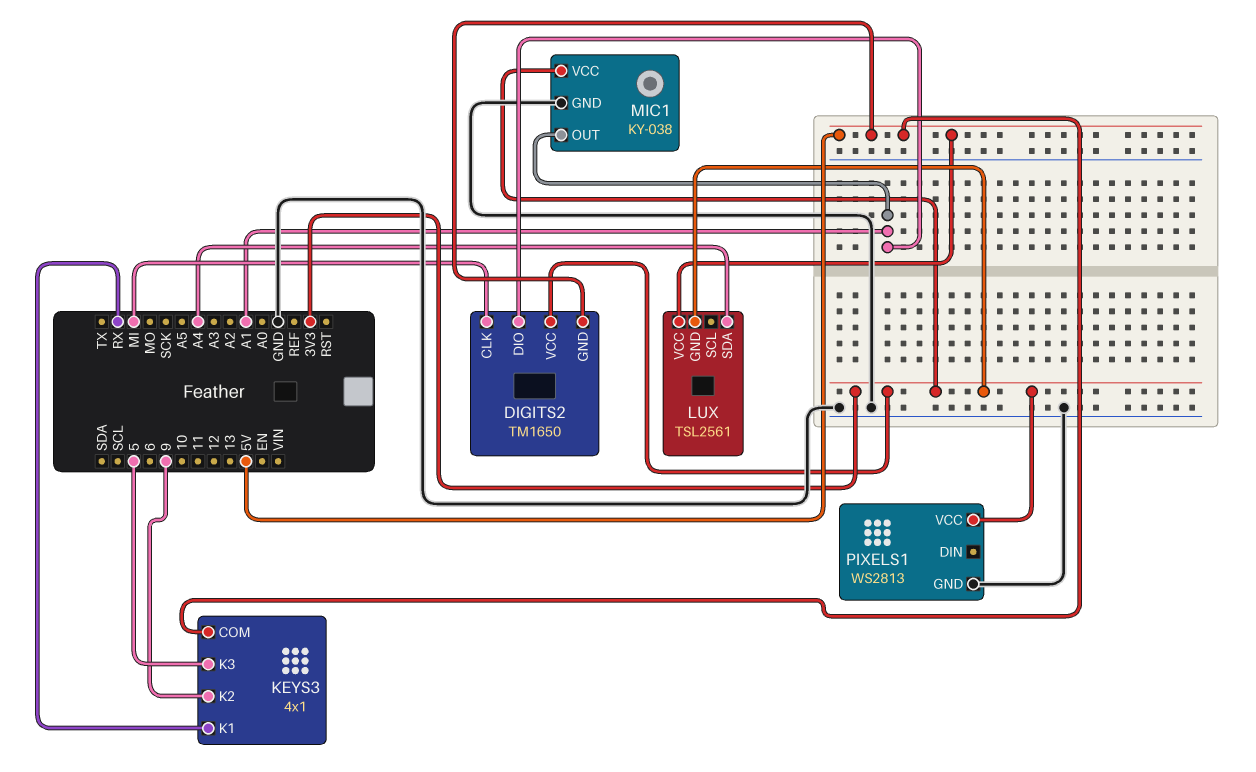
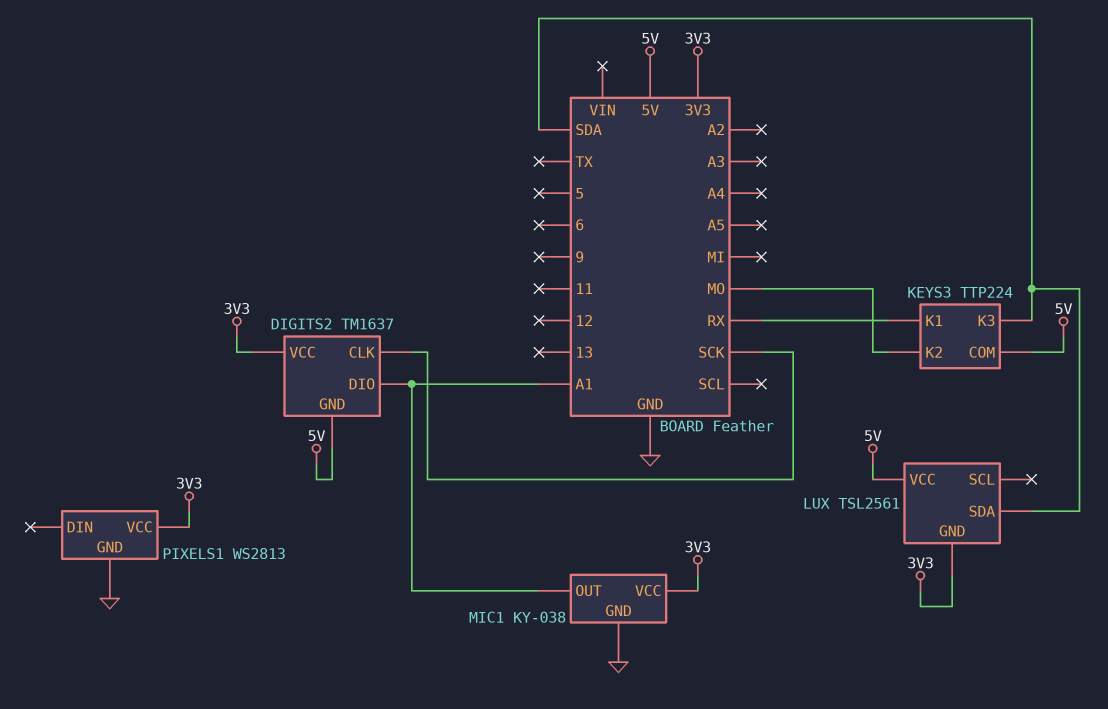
DIGITS2: TM1650 -> TM1637
DIGITS2 pin CLK: MI -> SCK
KEYS3: 4x1 -> TTP224
KEYS3 pin K2: 9 -> MO
KEYS3 pin K3: 5 -> SDA
LUX pin SDA: A4 -> SDA

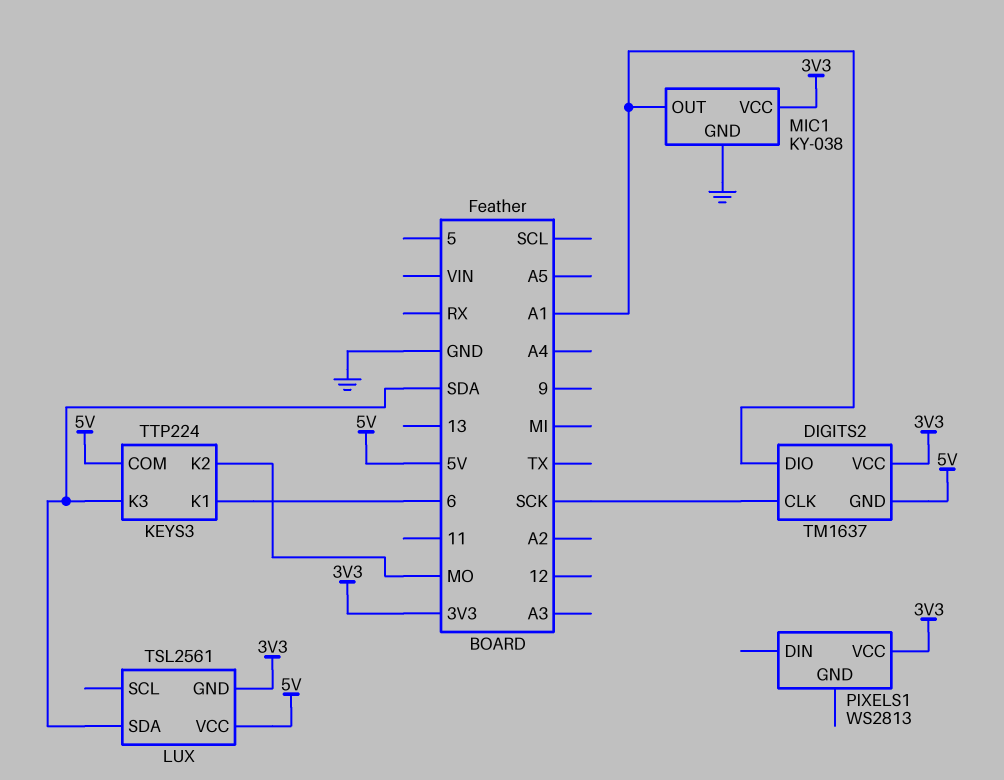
KEYS3 pin K1: RX -> 6
PIXELS1 pin GND: GND -> none

